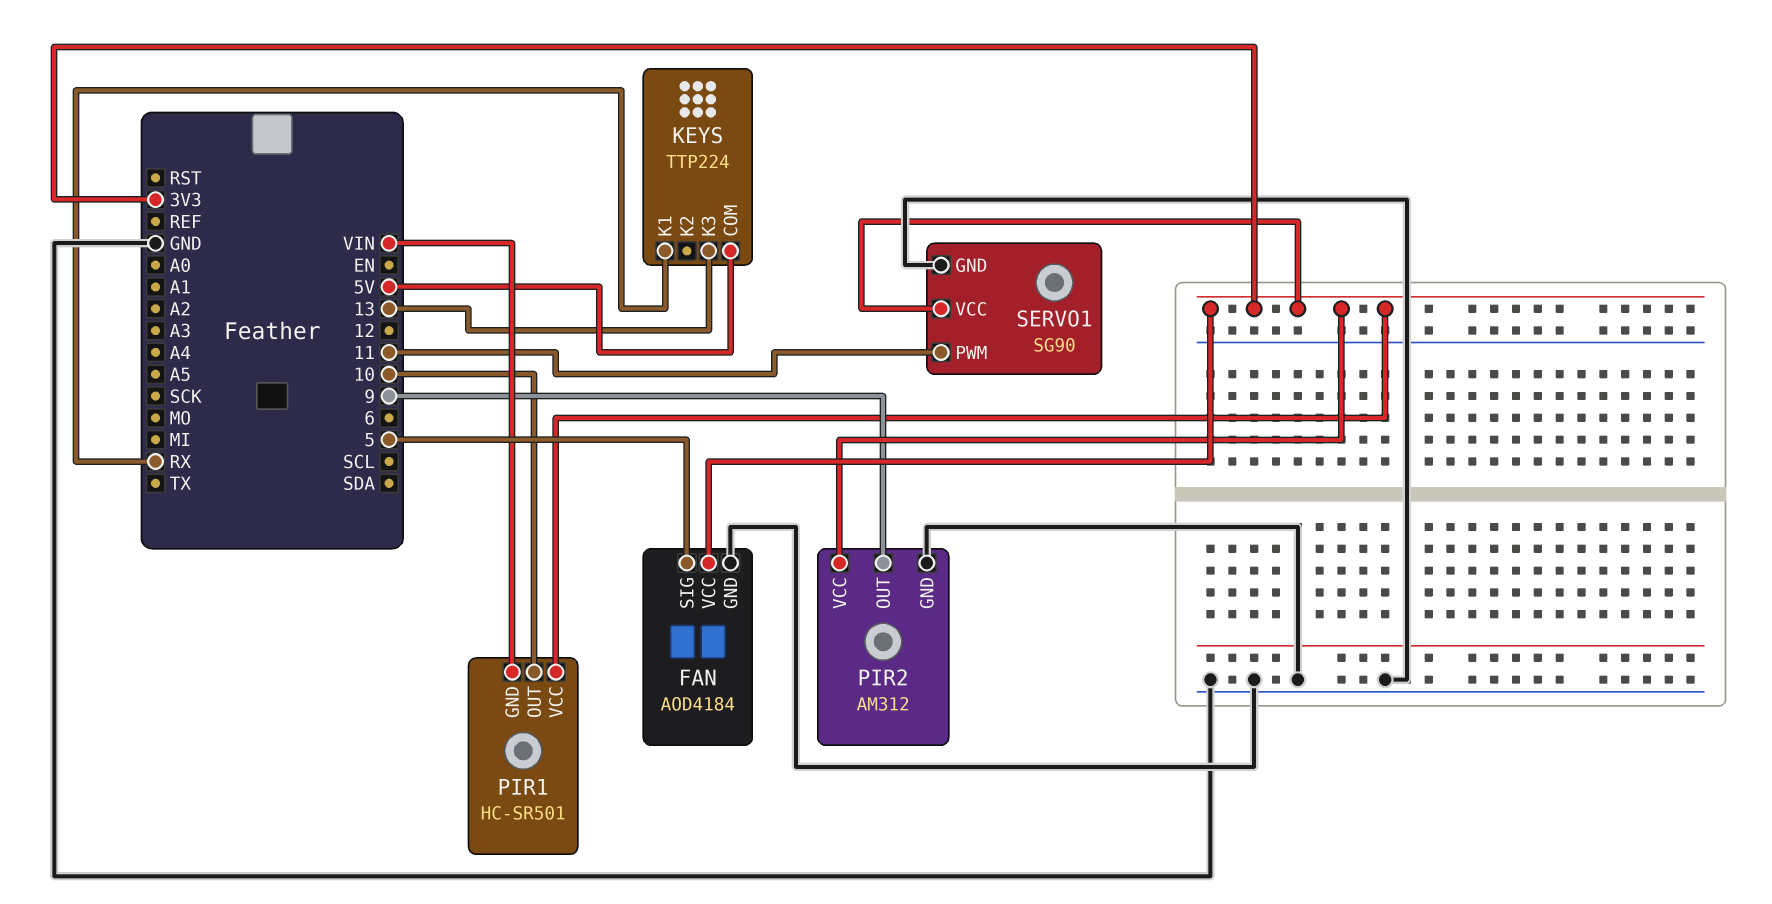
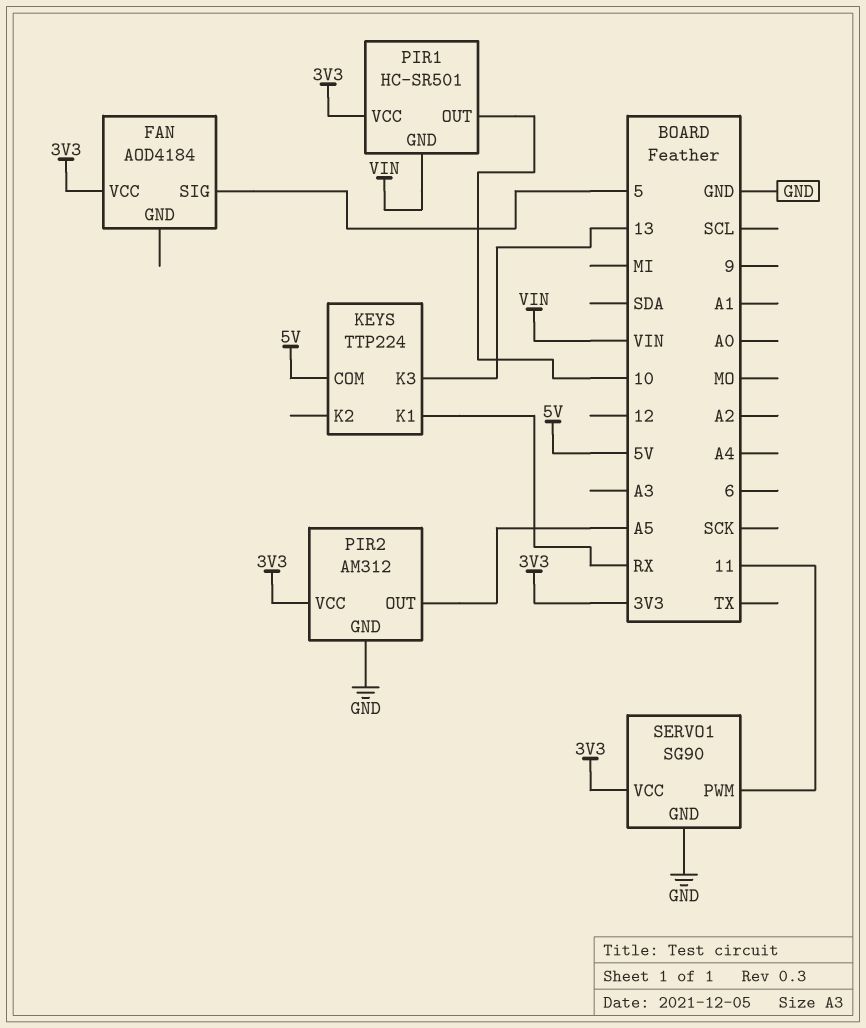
FAN pin GND: GND -> none
PIR2 pin OUT: 9 -> A5

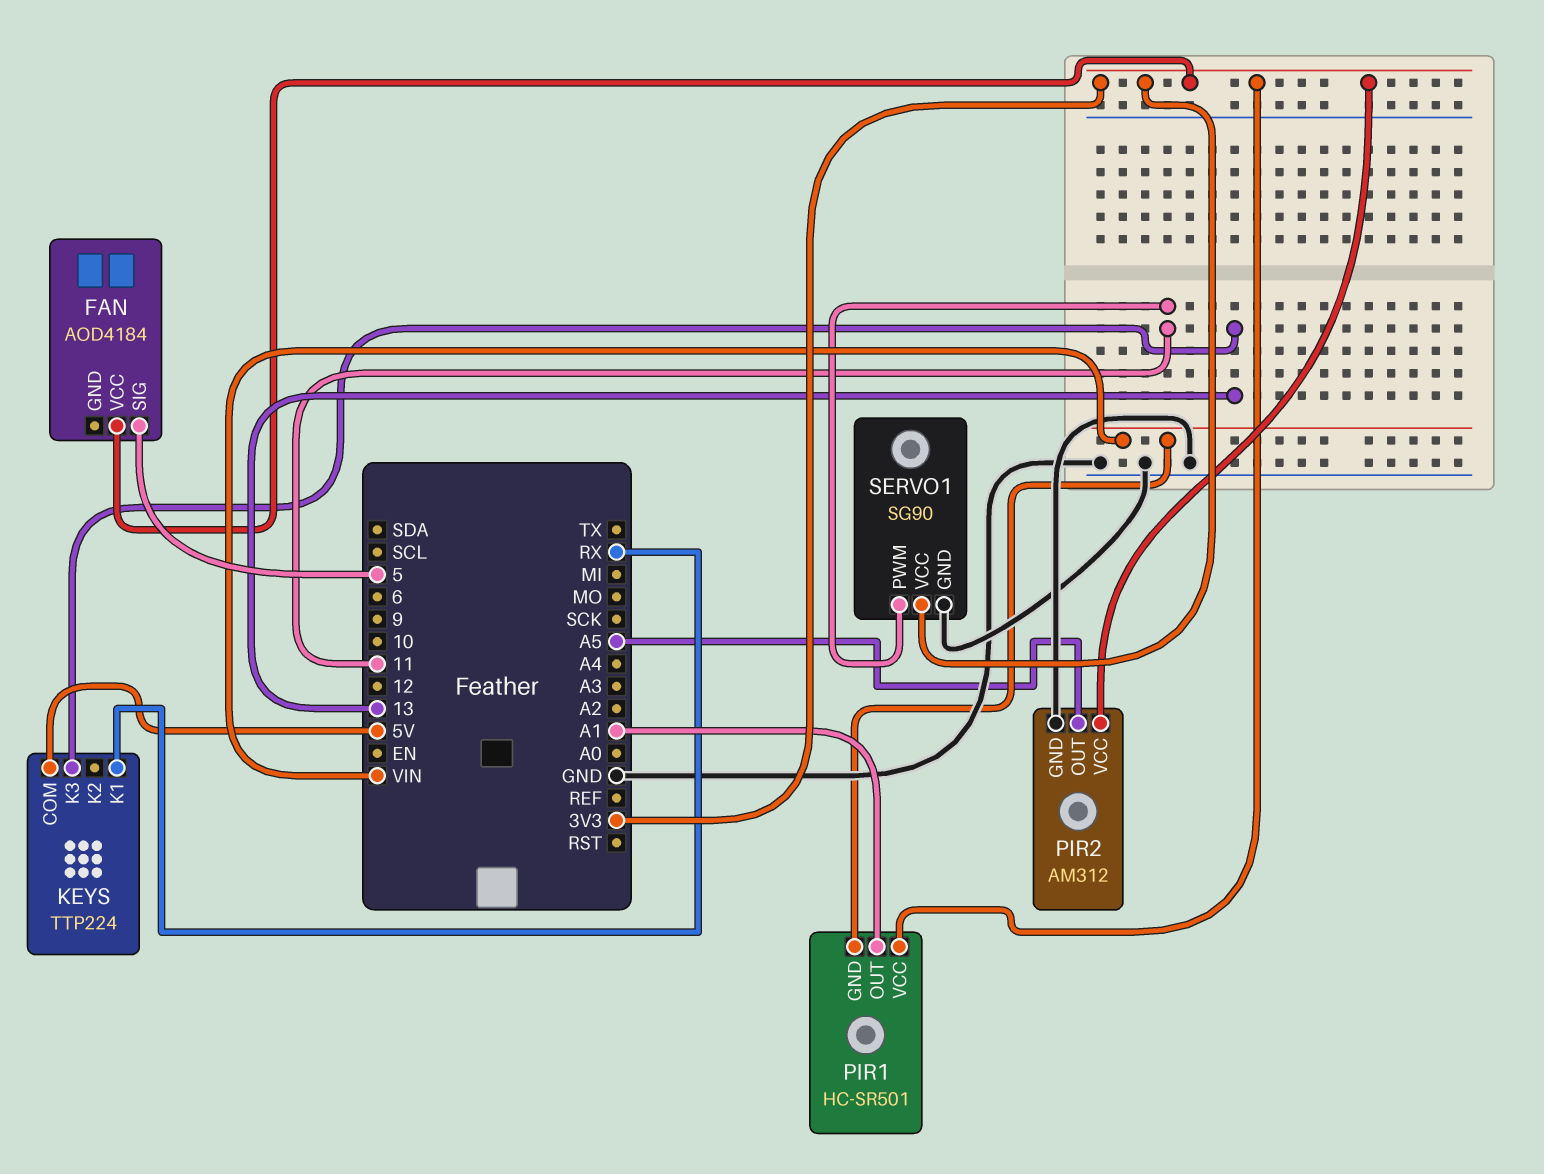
PIR1 pin OUT: 10 -> A1

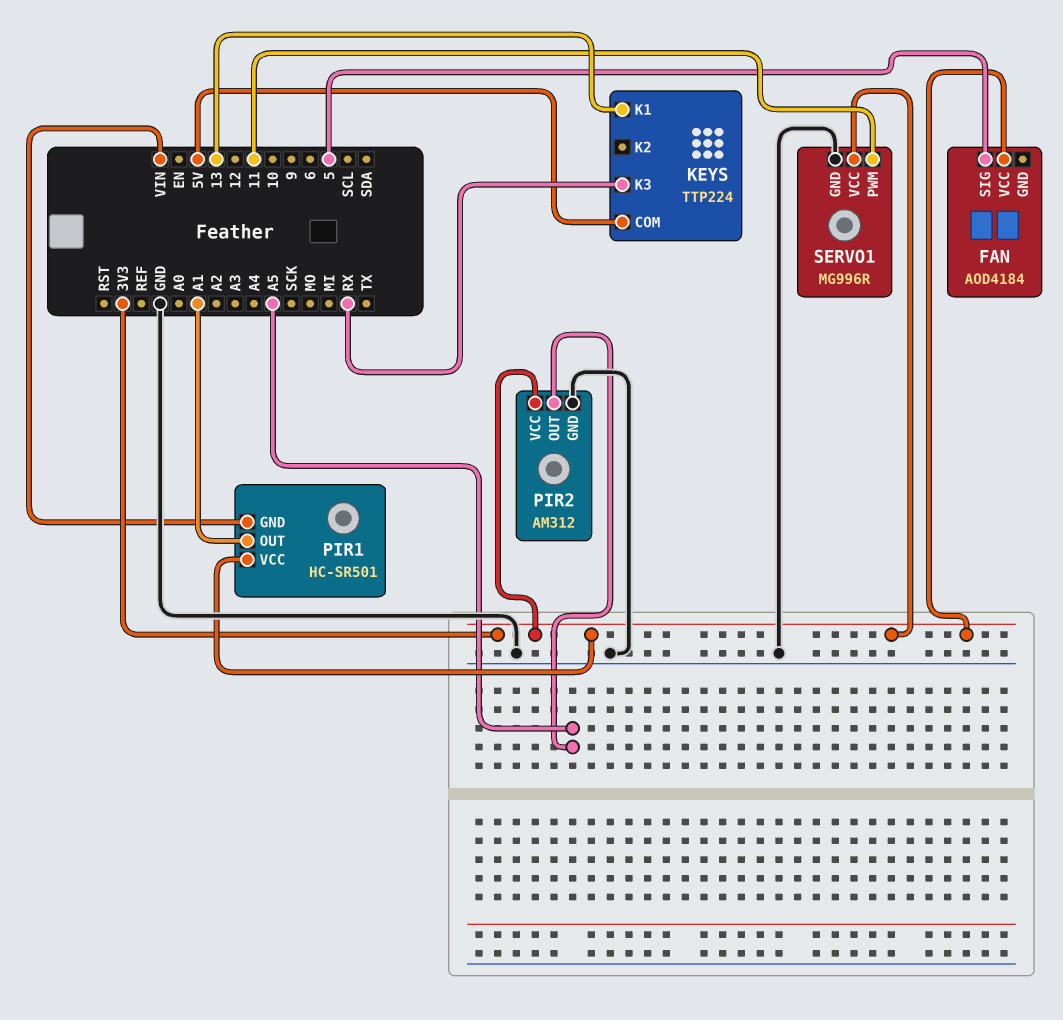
KEYS pin K1: RX -> 13
KEYS pin K3: 13 -> RX
SERVO1: SG90 -> MG996R

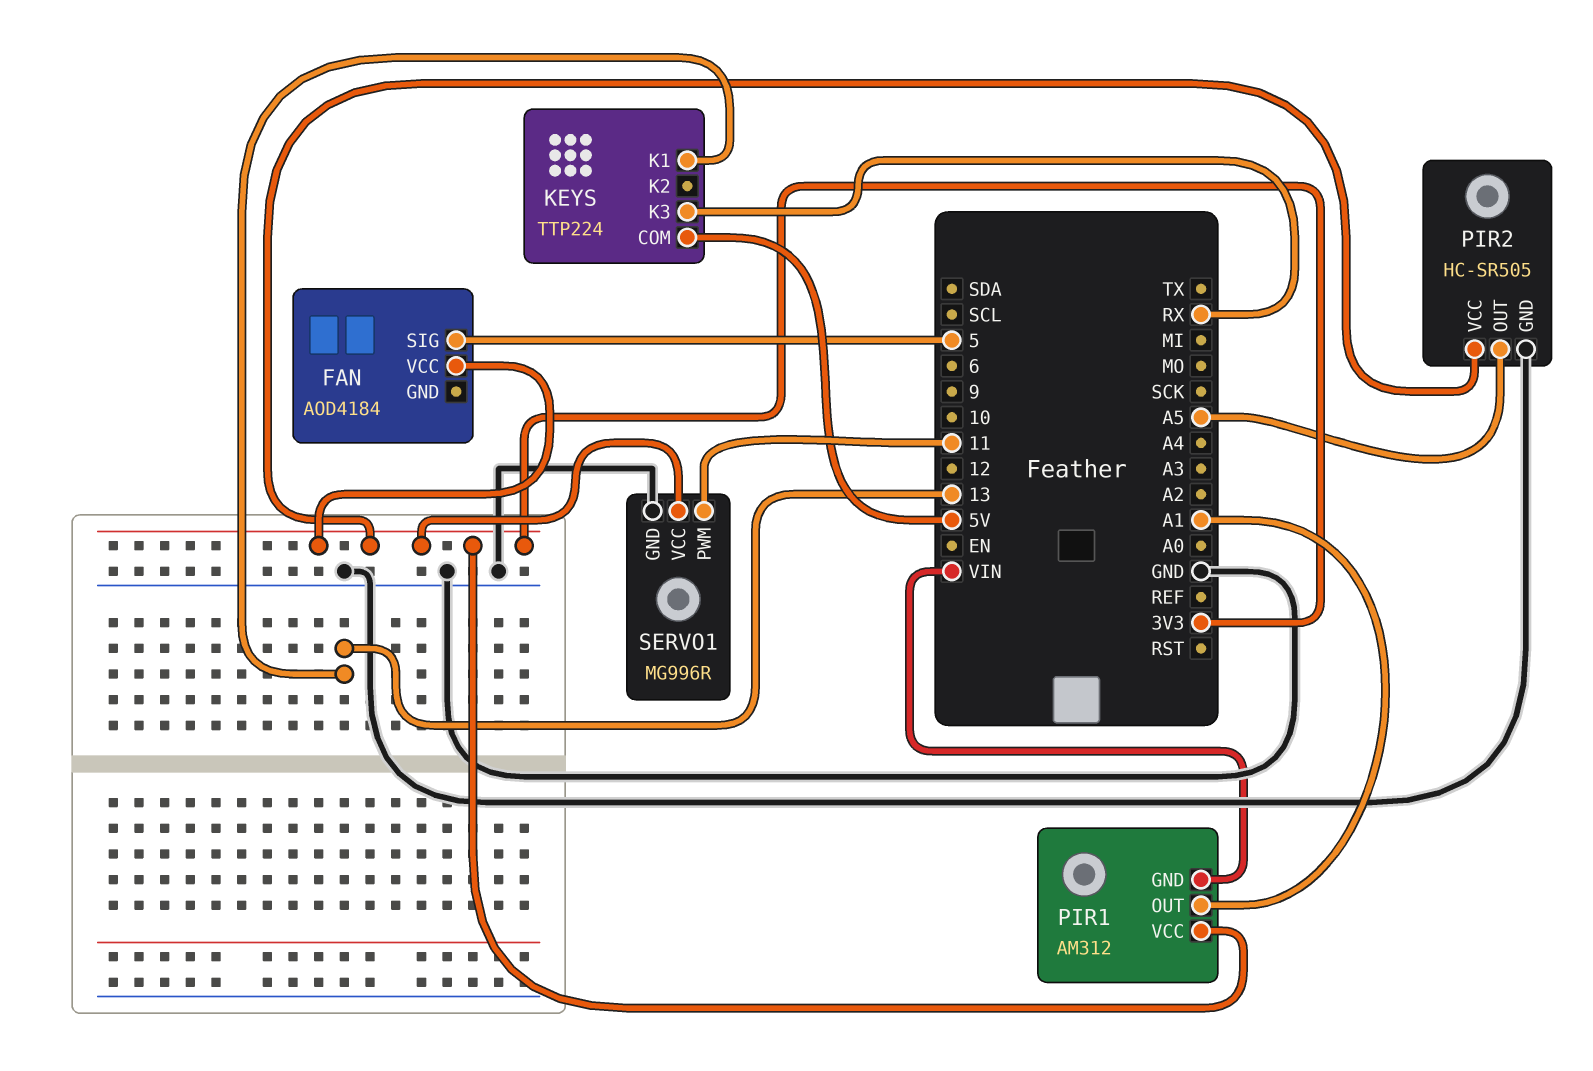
PIR1: HC-SR501 -> AM312
PIR2: AM312 -> HC-SR505

